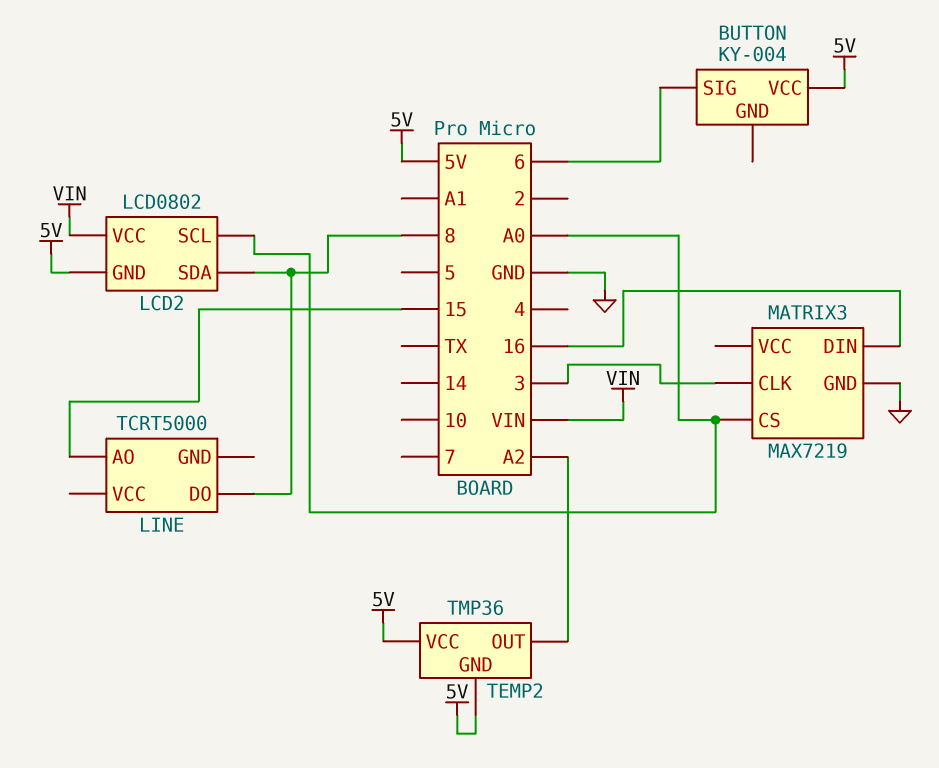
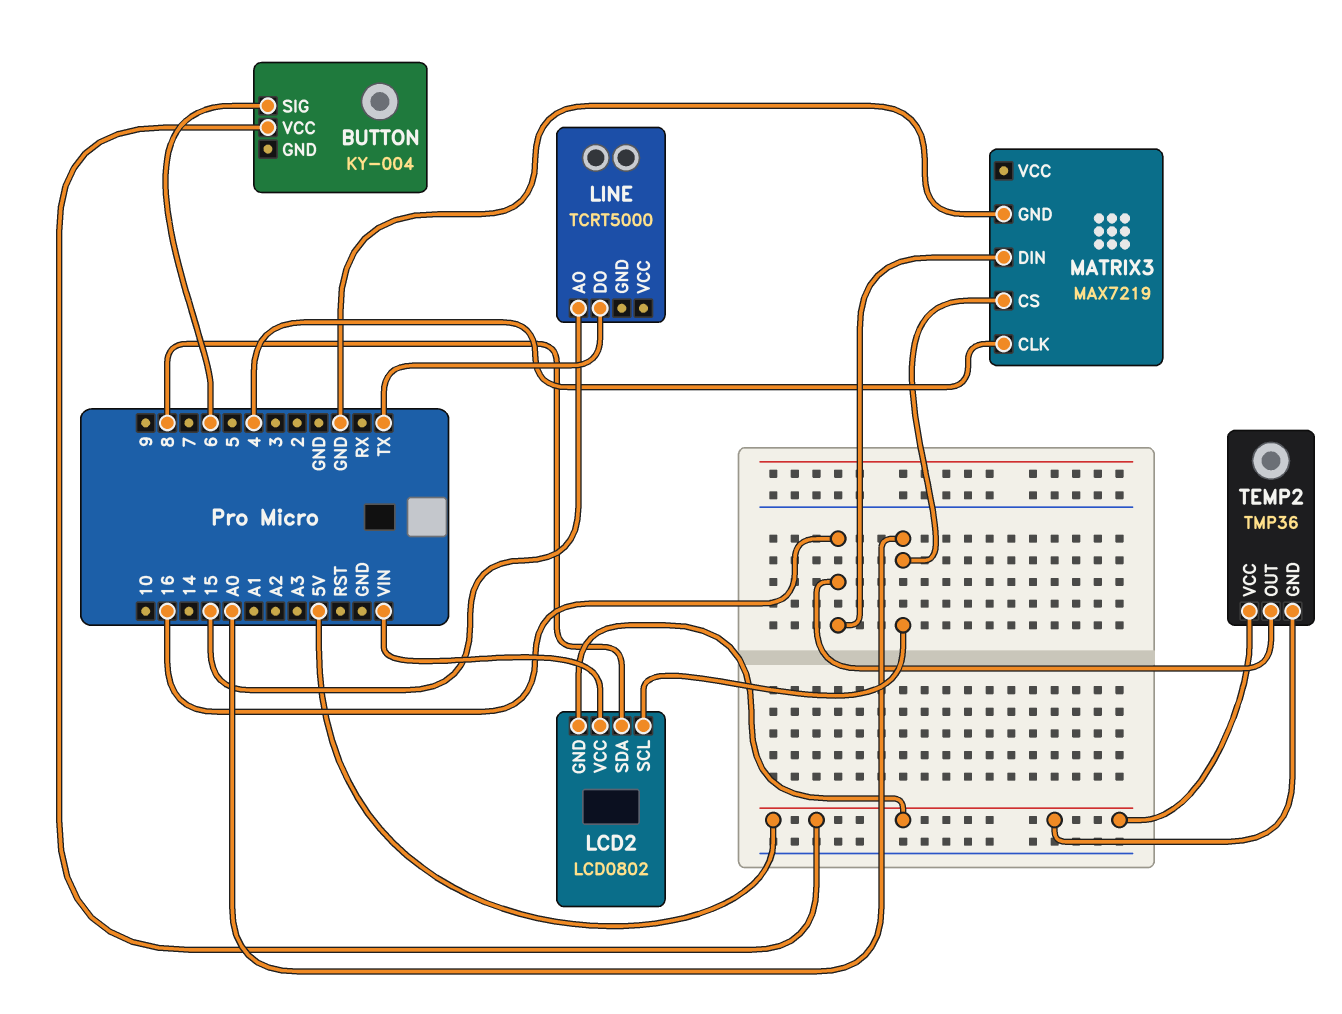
LINE pin DO: 8 -> TX
MATRIX3 pin CLK: 3 -> 4
TEMP2 pin OUT: A2 -> 16

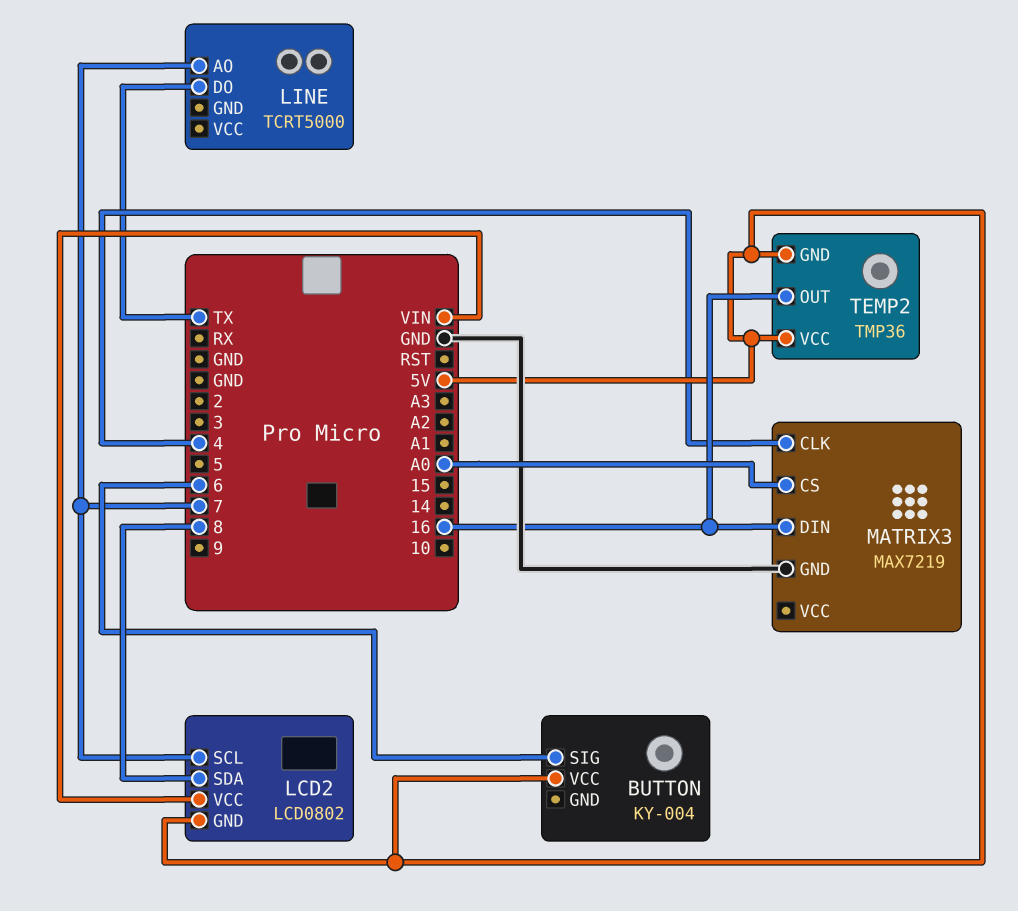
LCD2 pin SCL: A0 -> 7
LINE pin AO: 15 -> 7

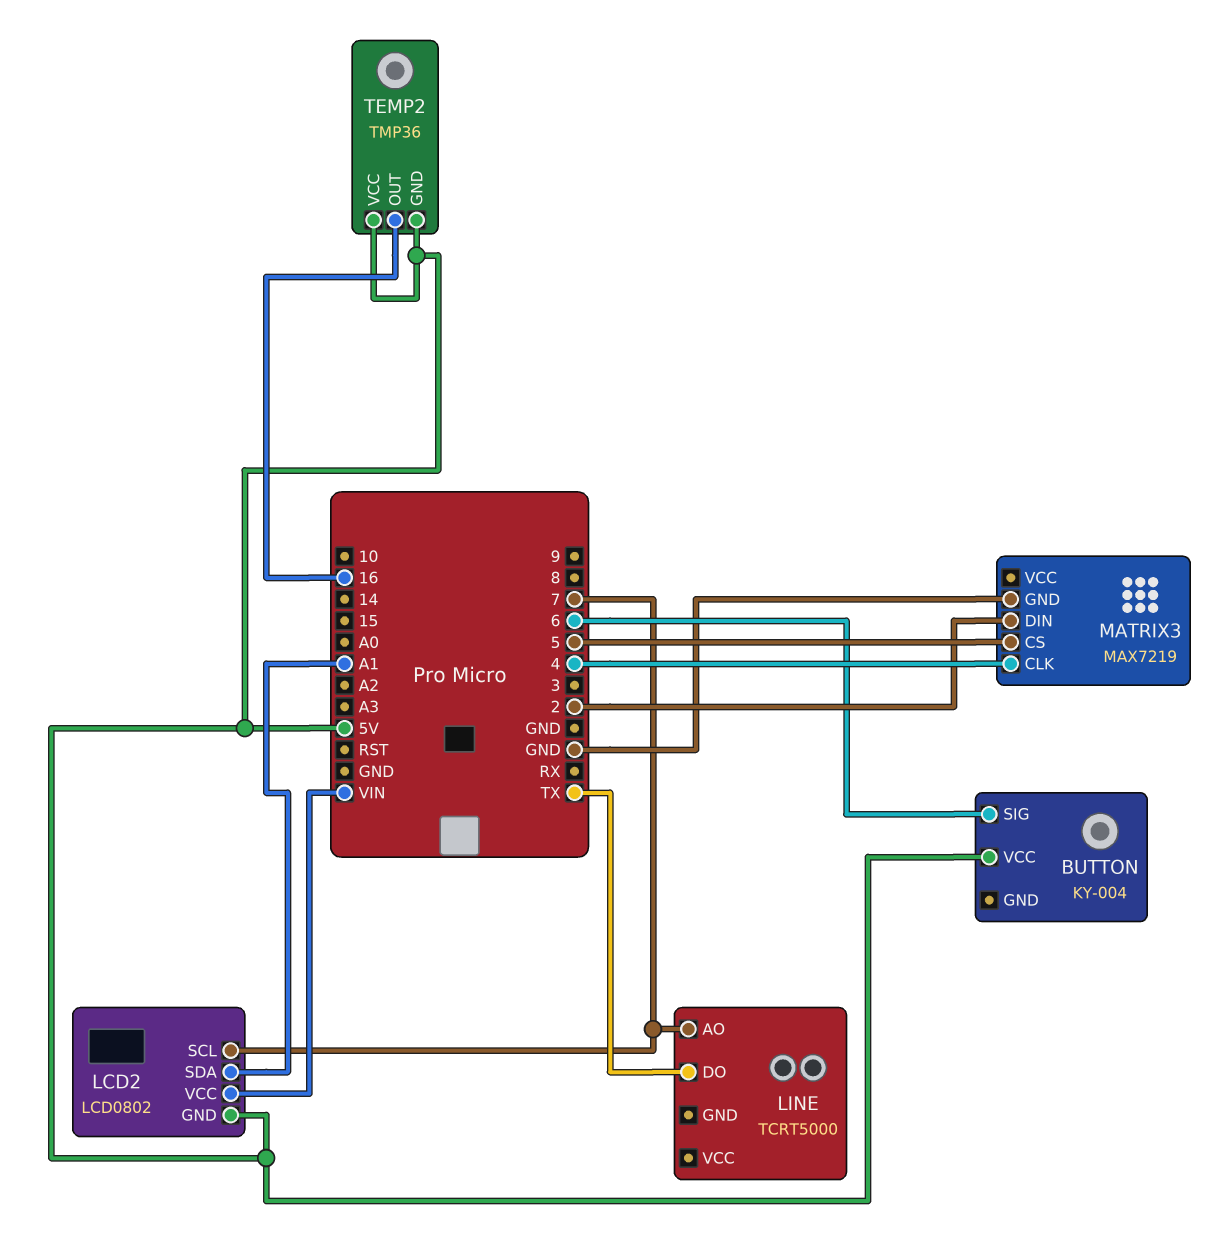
LCD2 pin SDA: 8 -> A1
MATRIX3 pin CS: A0 -> 5
MATRIX3 pin DIN: 16 -> 2

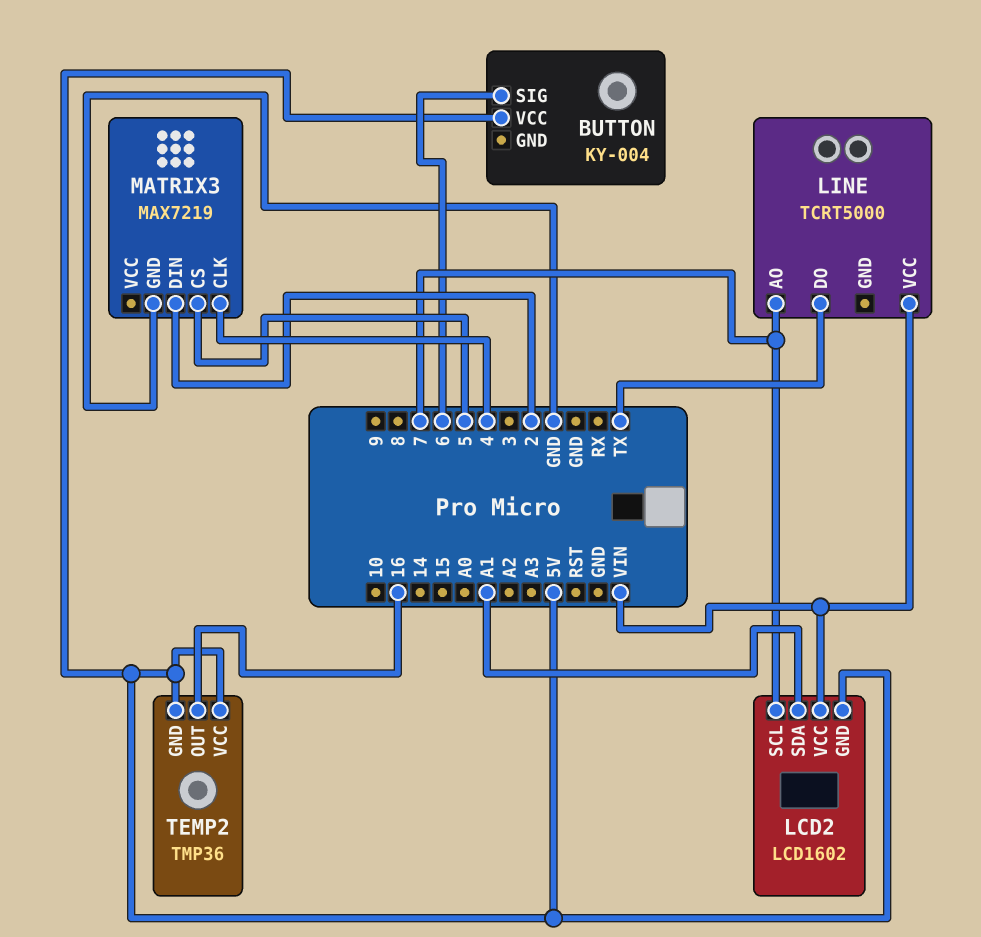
LCD2: LCD0802 -> LCD1602
LINE pin VCC: none -> VIN

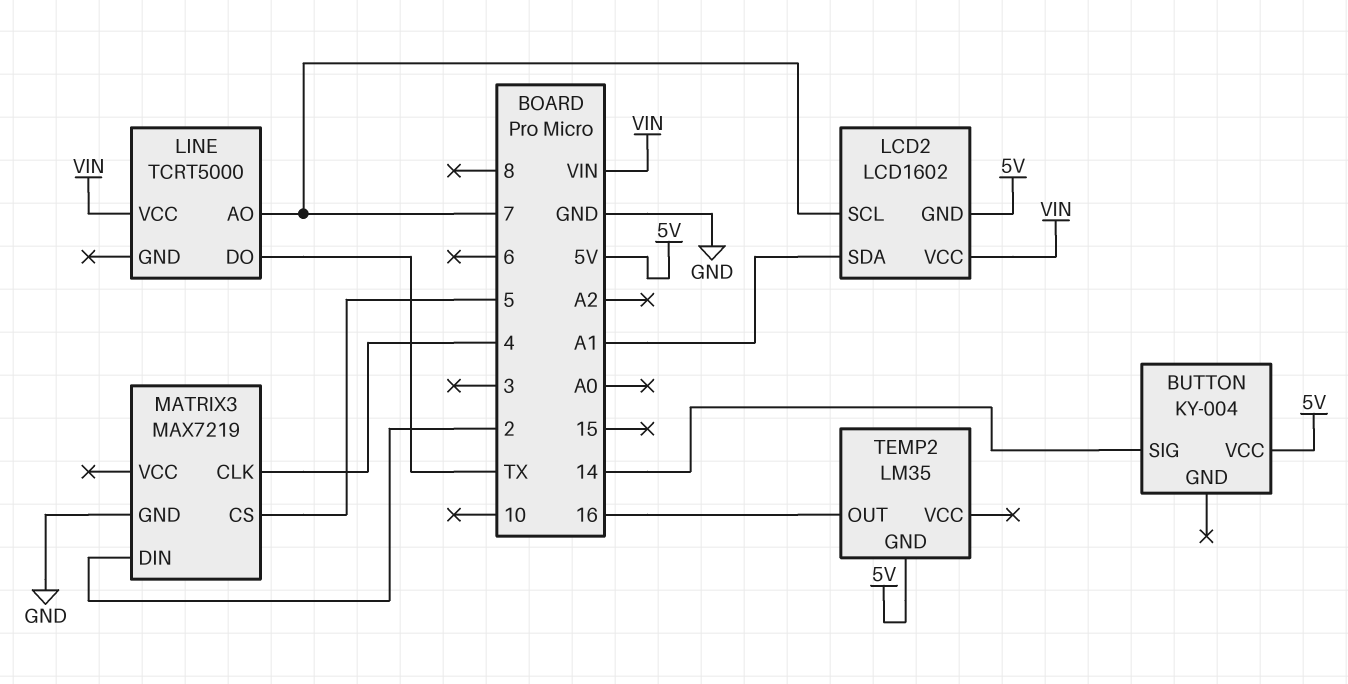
BUTTON pin SIG: 6 -> 14
TEMP2: TMP36 -> LM35
TEMP2 pin VCC: 5V -> none

